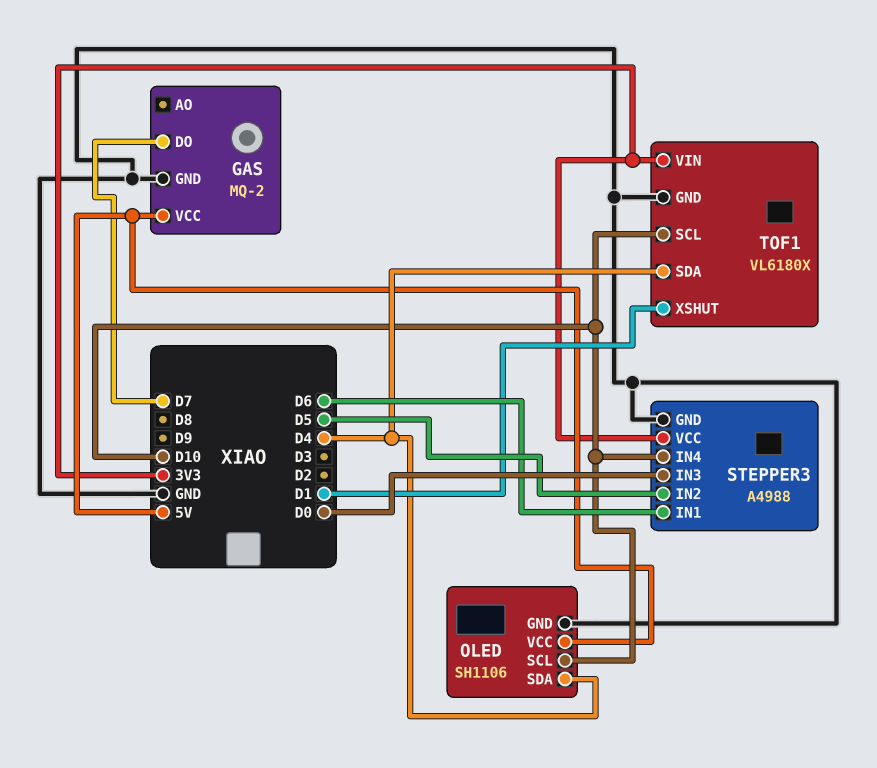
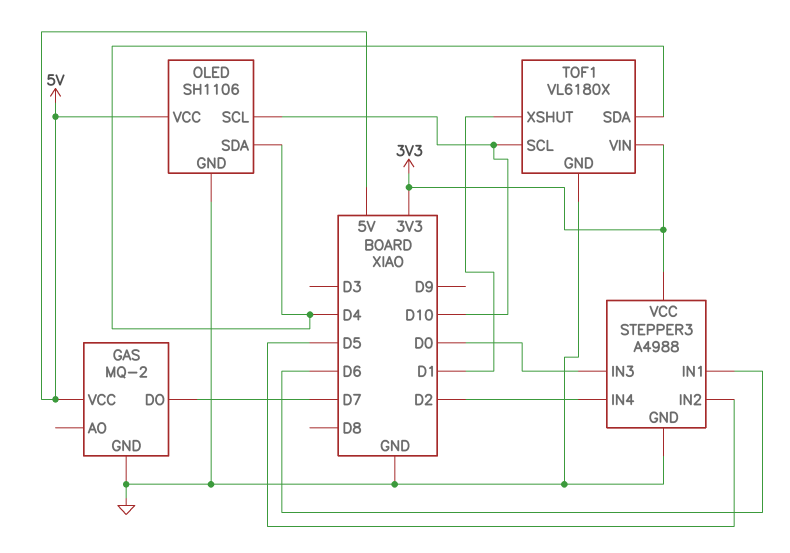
STEPPER3 pin IN4: D10 -> D2

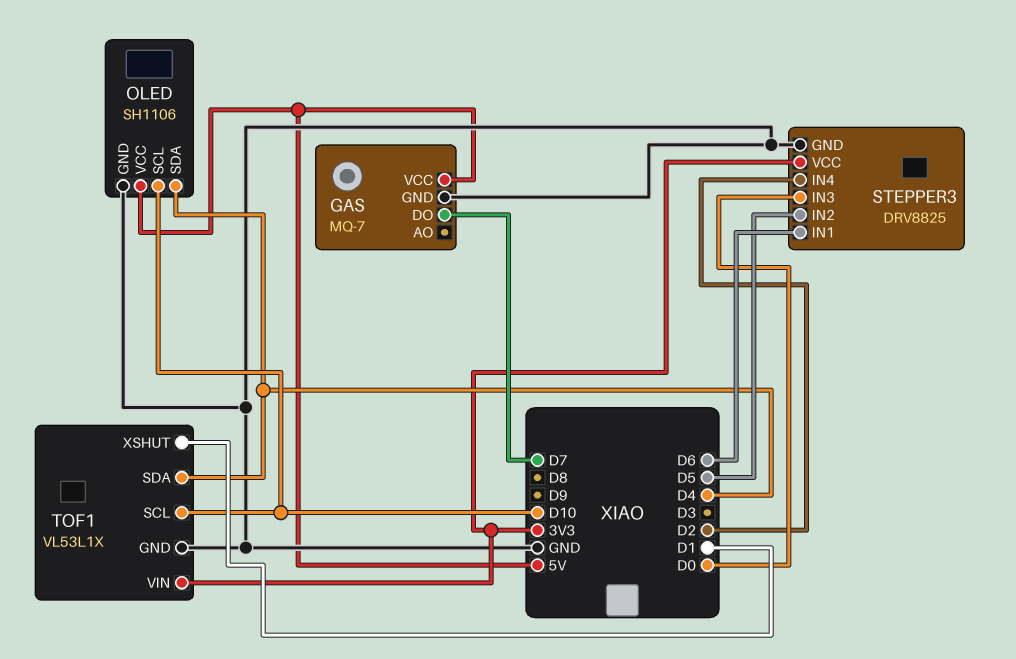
GAS: MQ-2 -> MQ-7
STEPPER3: A4988 -> DRV8825
TOF1: VL6180X -> VL53L1X

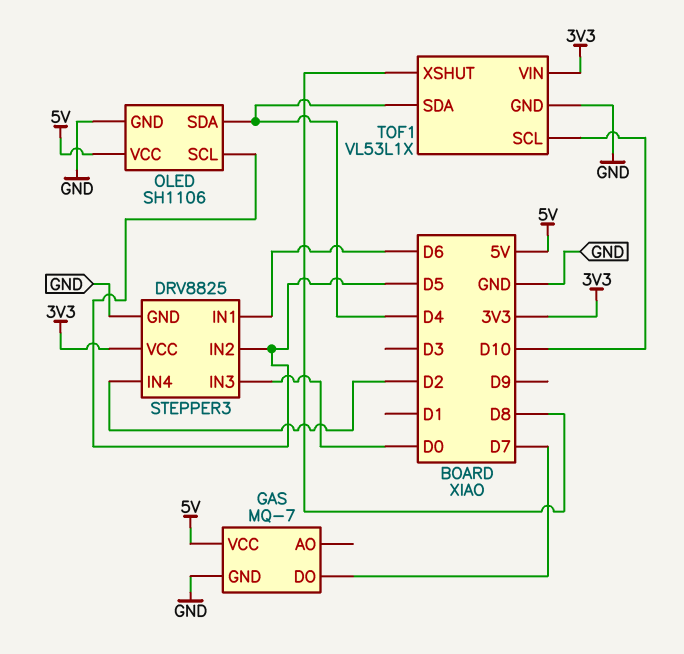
OLED pin SCL: D10 -> D5
TOF1 pin XSHUT: D1 -> D8

